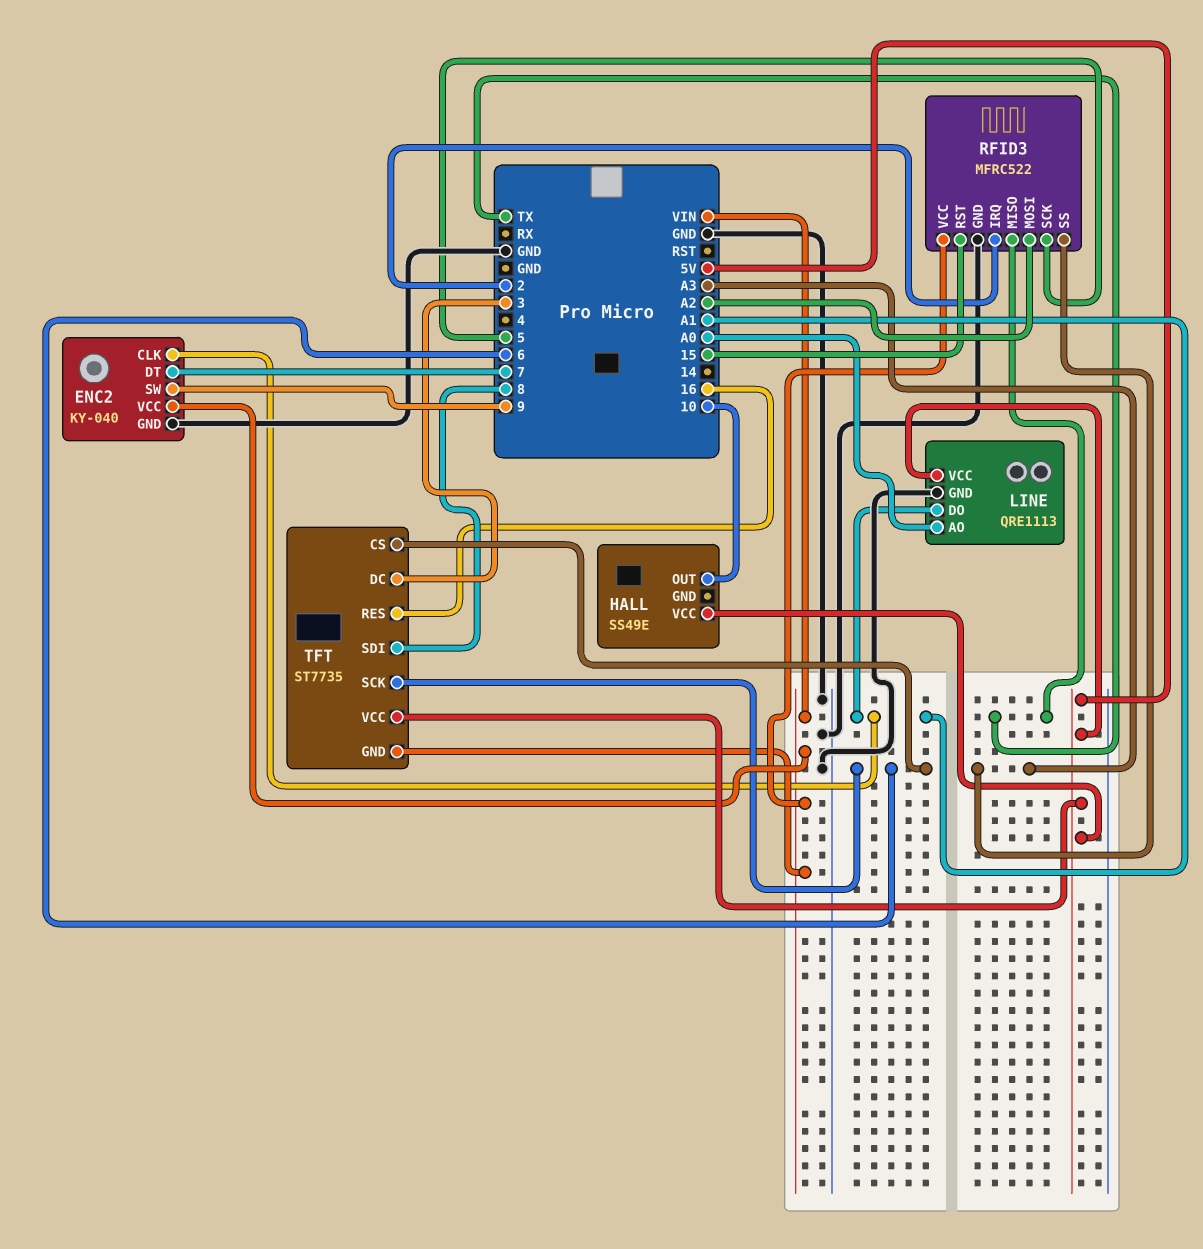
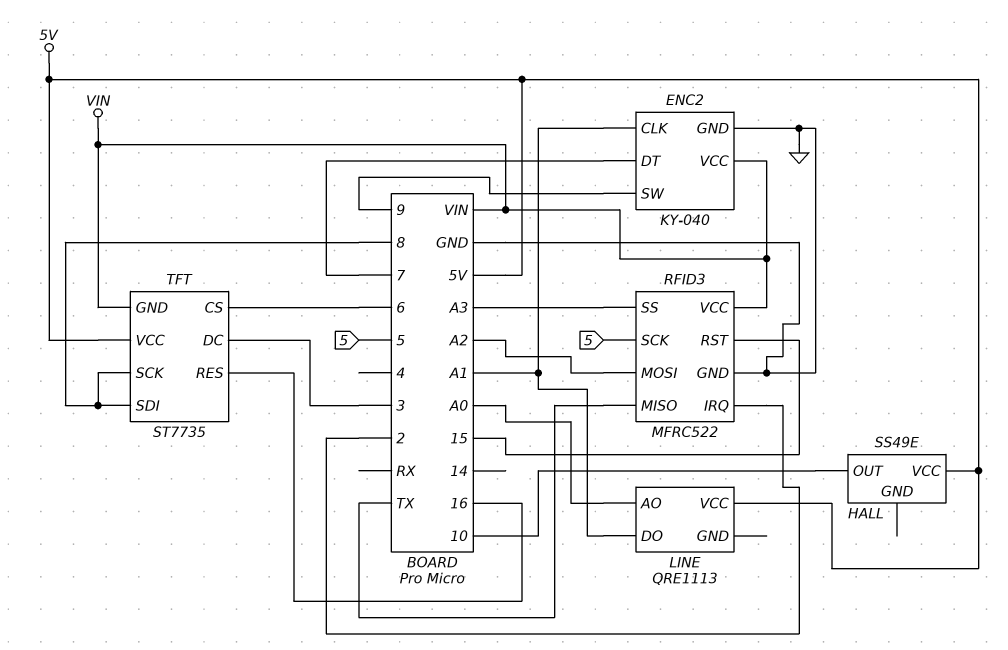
LINE pin GND: GND -> none
TFT pin SCK: 6 -> 8

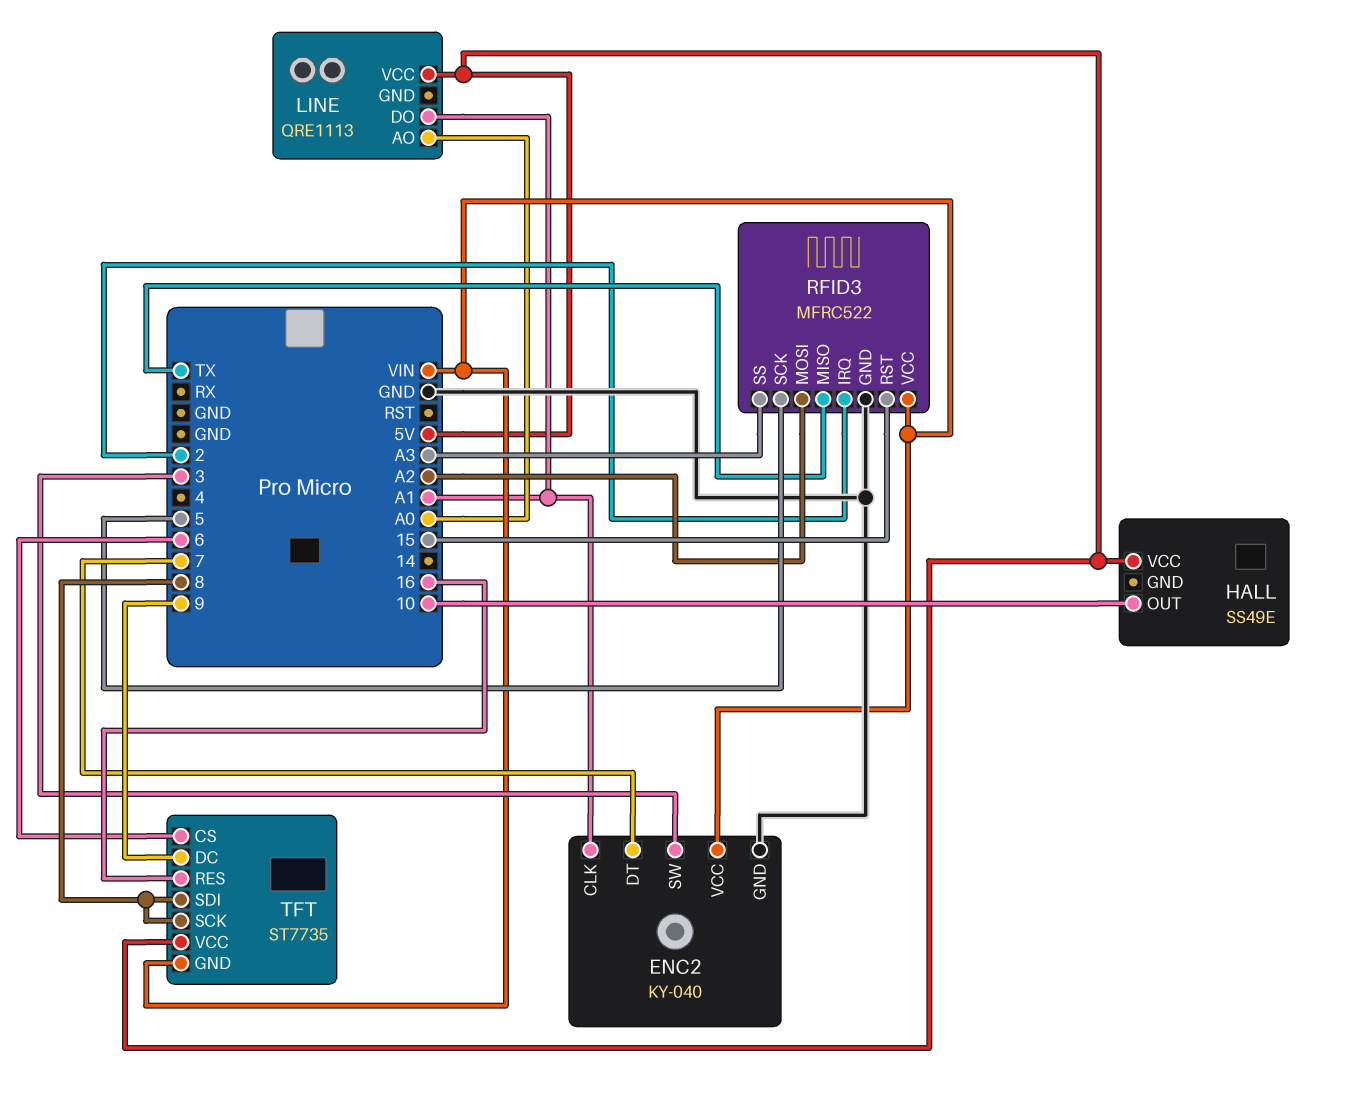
ENC2 pin SW: 9 -> 3
TFT pin DC: 3 -> 9

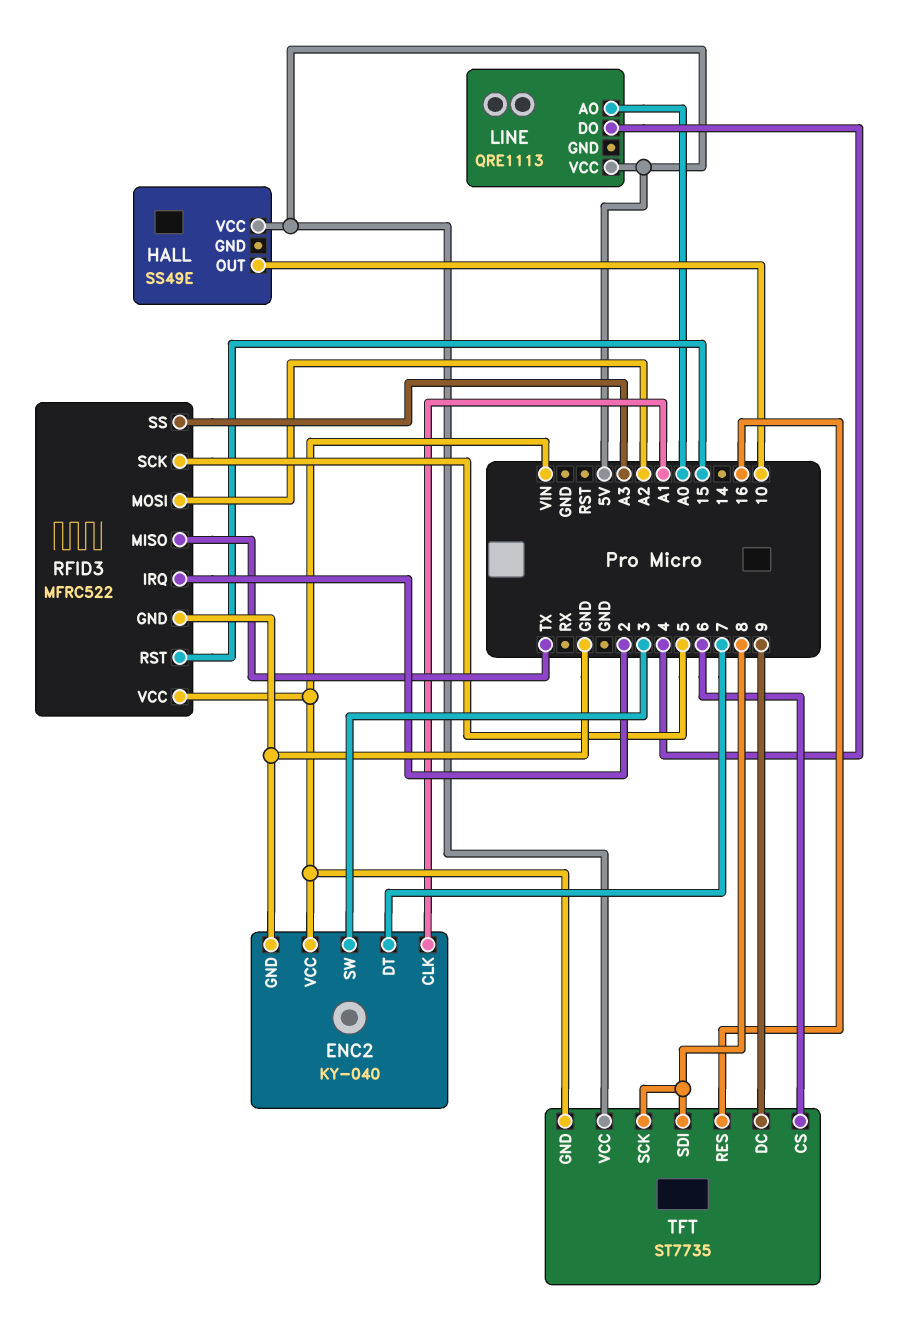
LINE pin DO: A1 -> 4

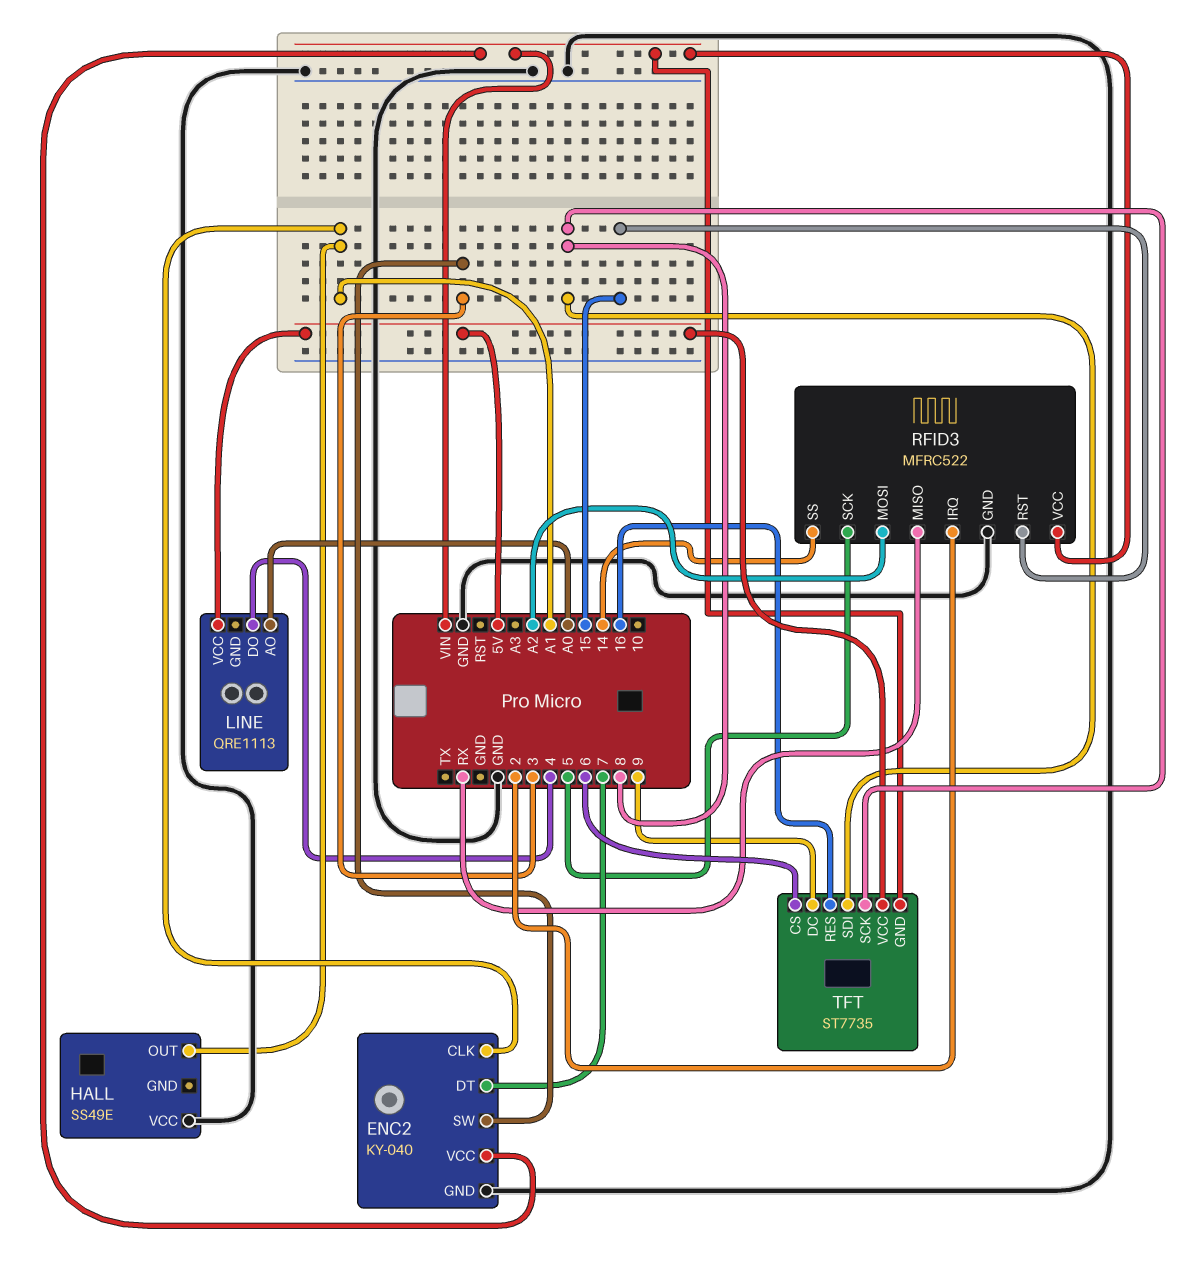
HALL pin OUT: 10 -> A1
HALL pin VCC: 5V -> GND
RFID3 pin MISO: TX -> RX
RFID3 pin SS: A3 -> 14

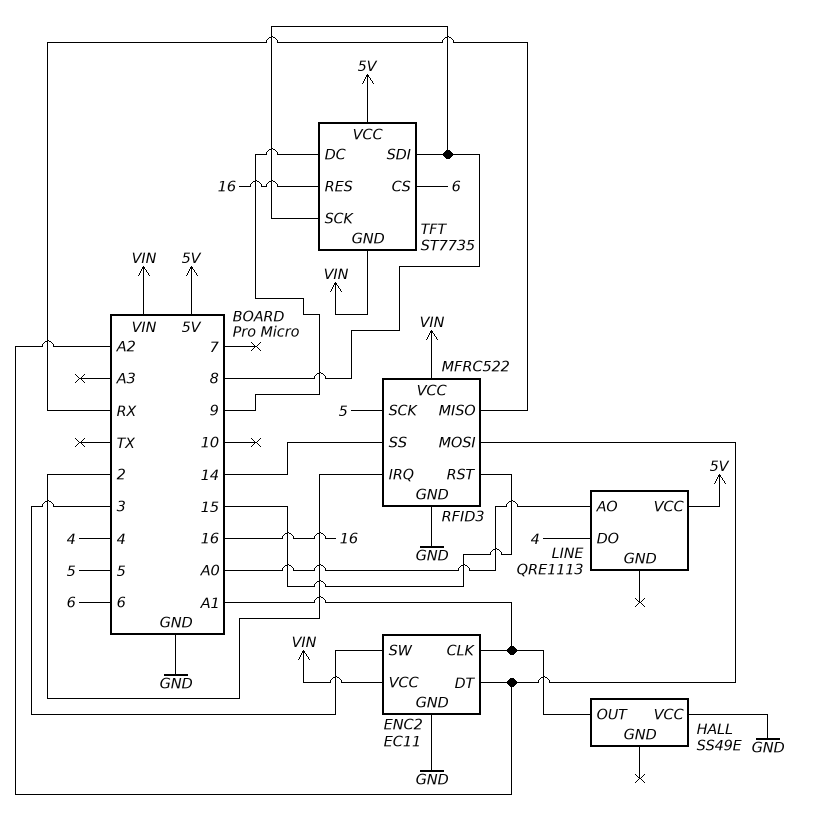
ENC2: KY-040 -> EC11
ENC2 pin DT: 7 -> A2

